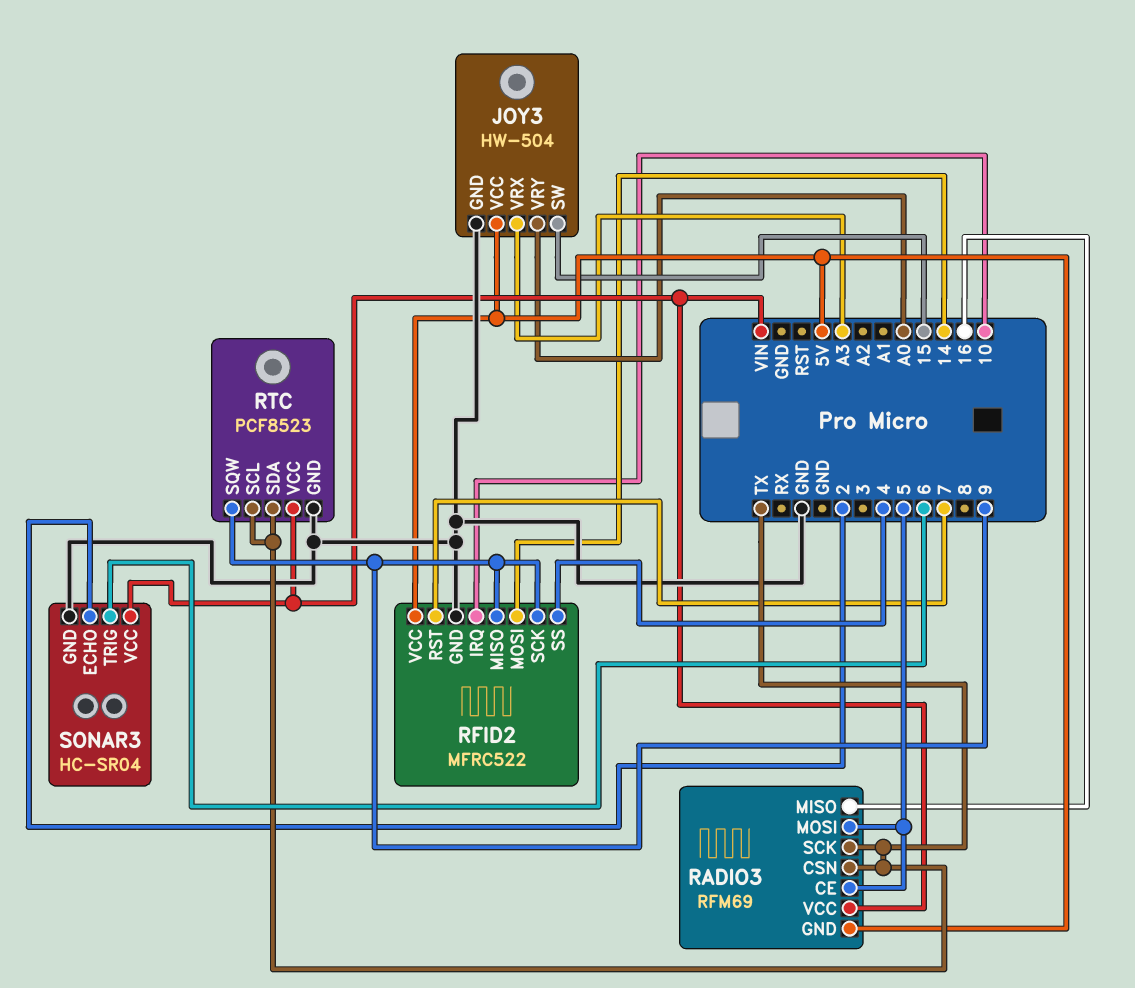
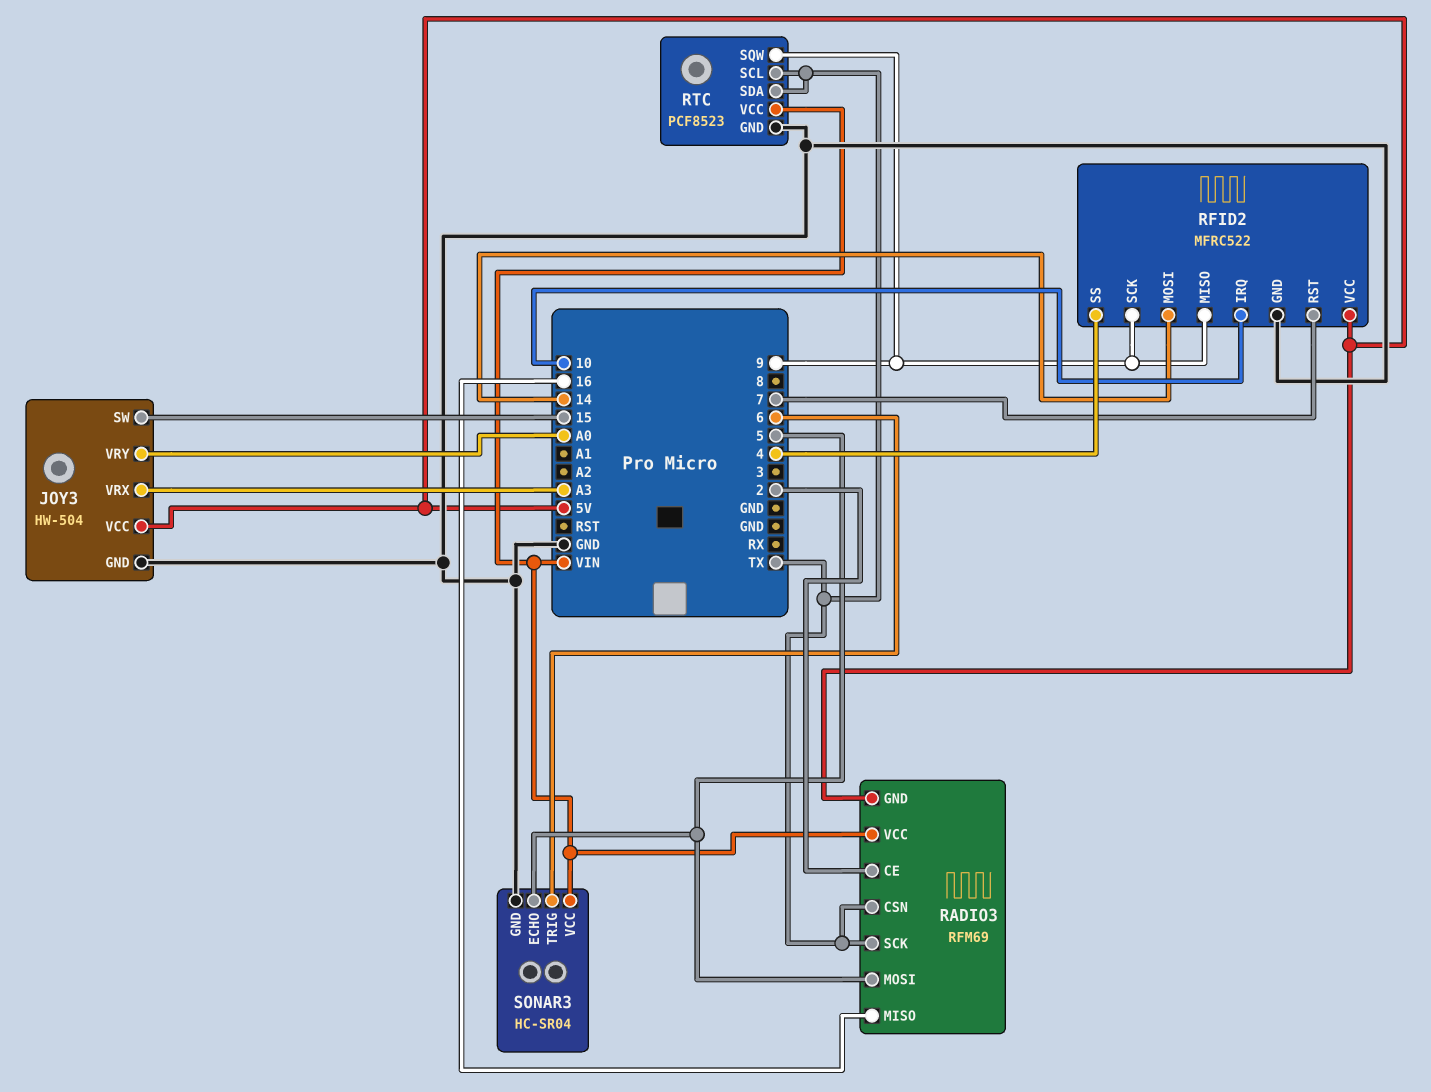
RADIO3 pin CE: 5 -> 2
SONAR3 pin ECHO: 2 -> 5

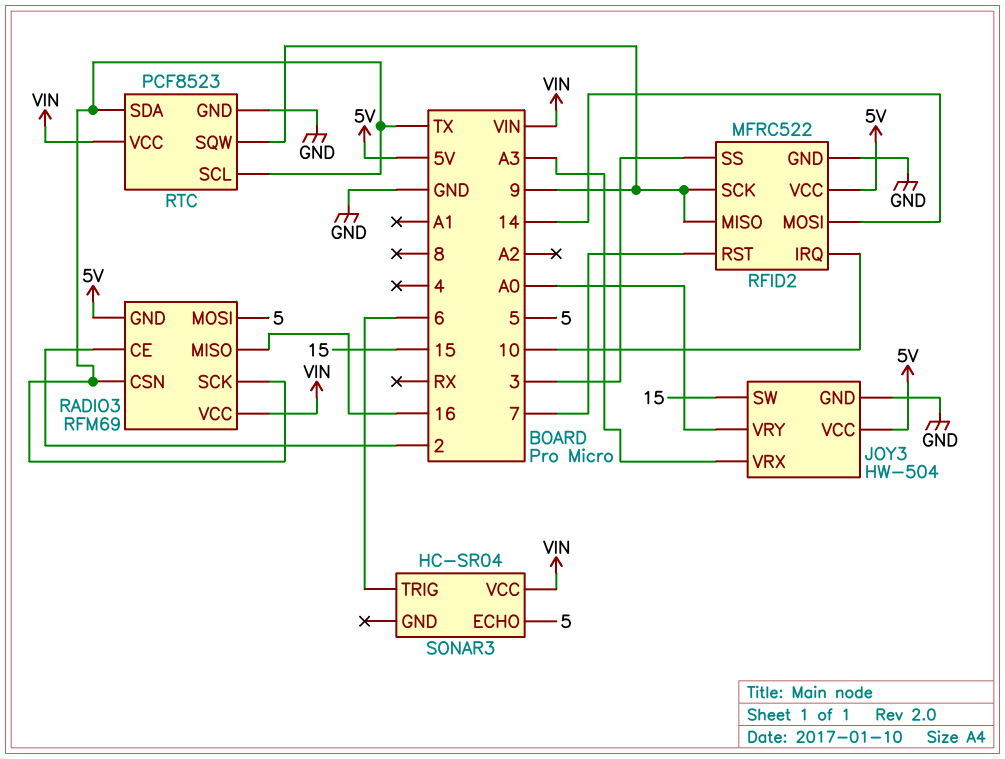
RFID2 pin SS: 4 -> 3
SONAR3 pin GND: GND -> none

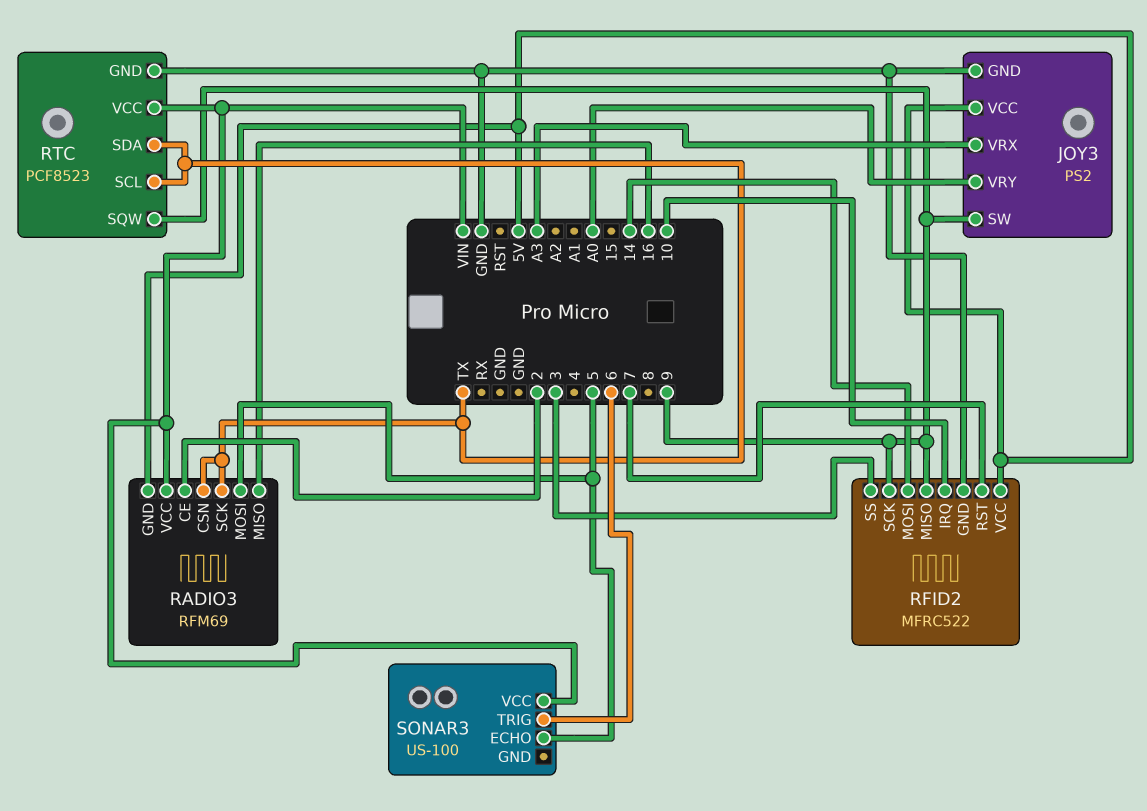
JOY3: HW-504 -> PS2
JOY3 pin SW: 15 -> 9
SONAR3: HC-SR04 -> US-100

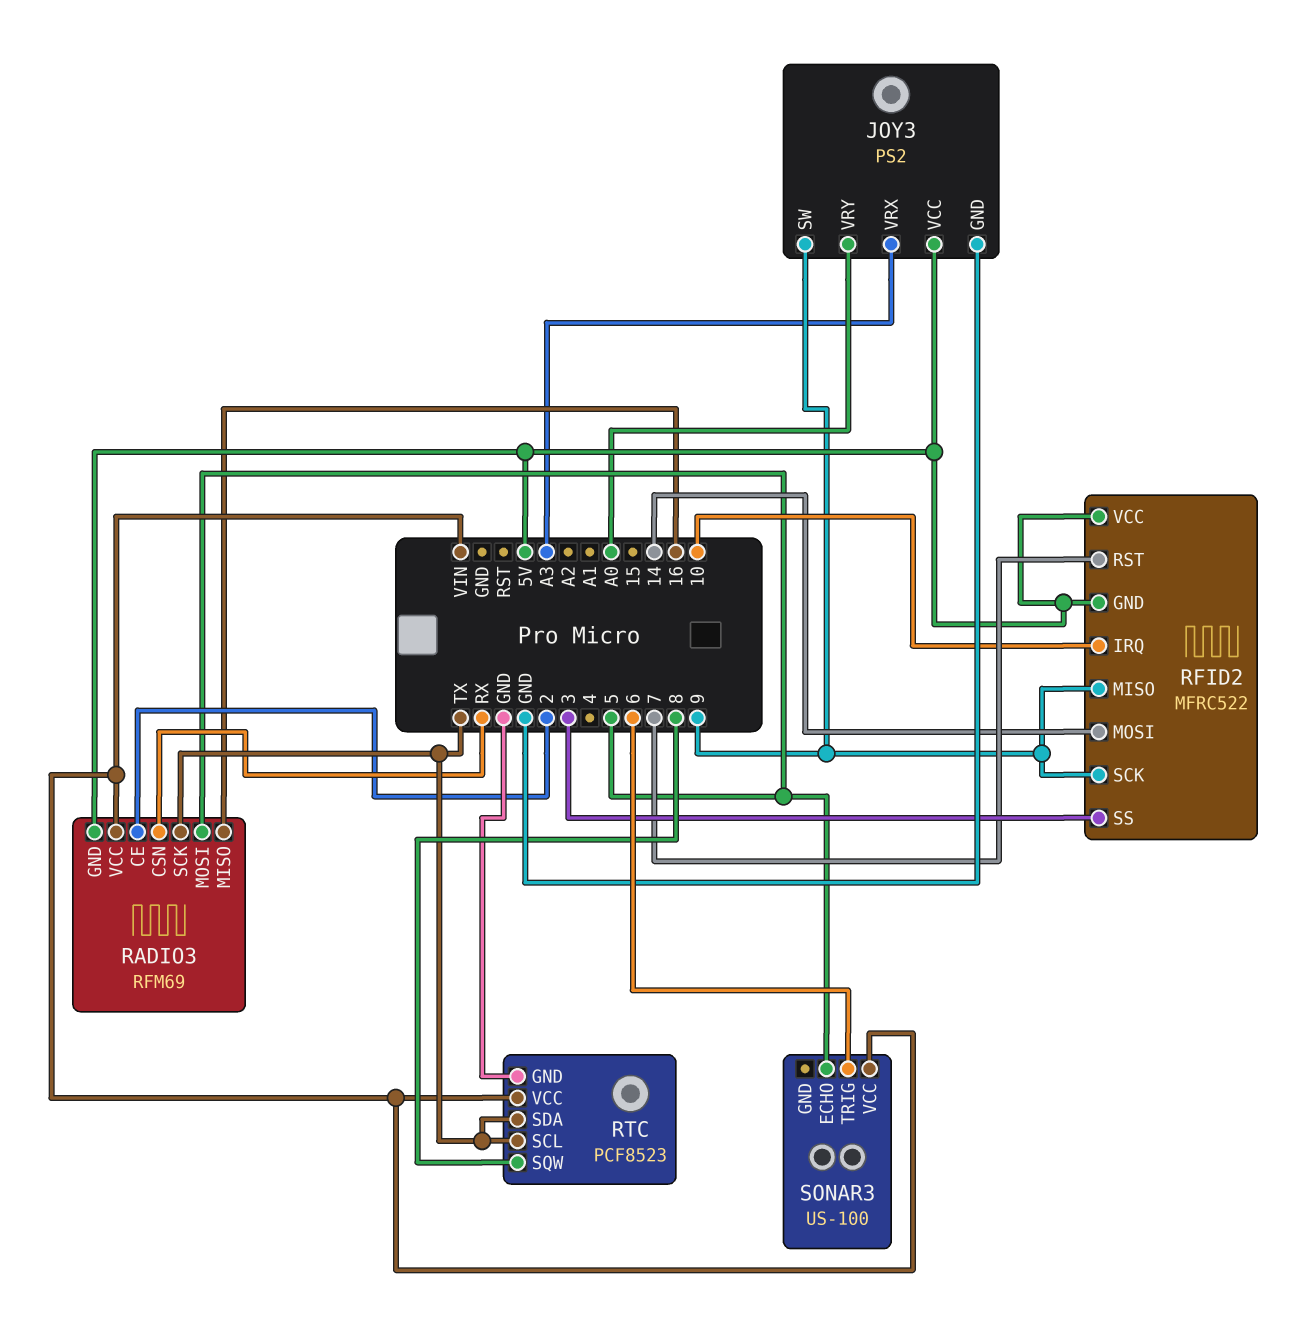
RADIO3 pin CSN: TX -> RX
RFID2 pin GND: GND -> 5V
RTC pin SQW: 9 -> 8

